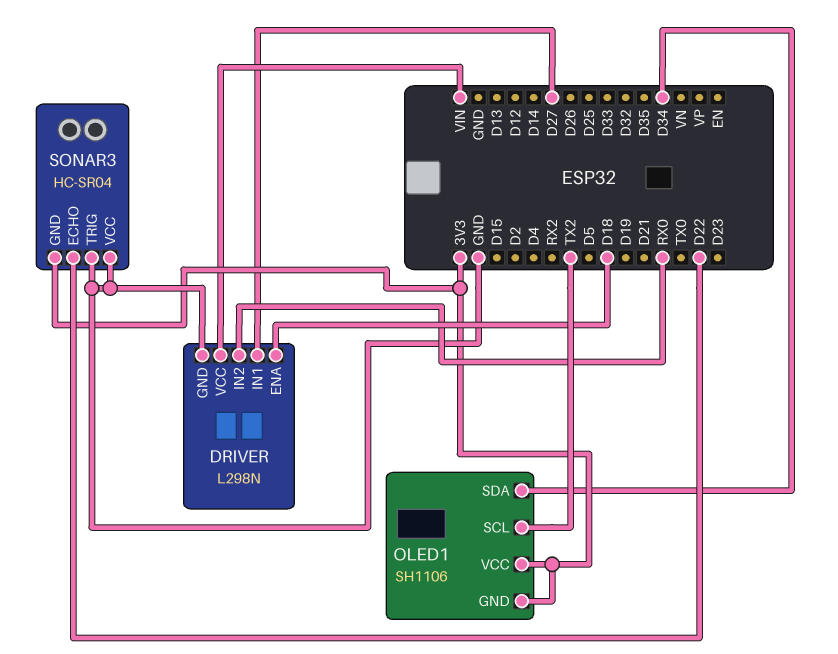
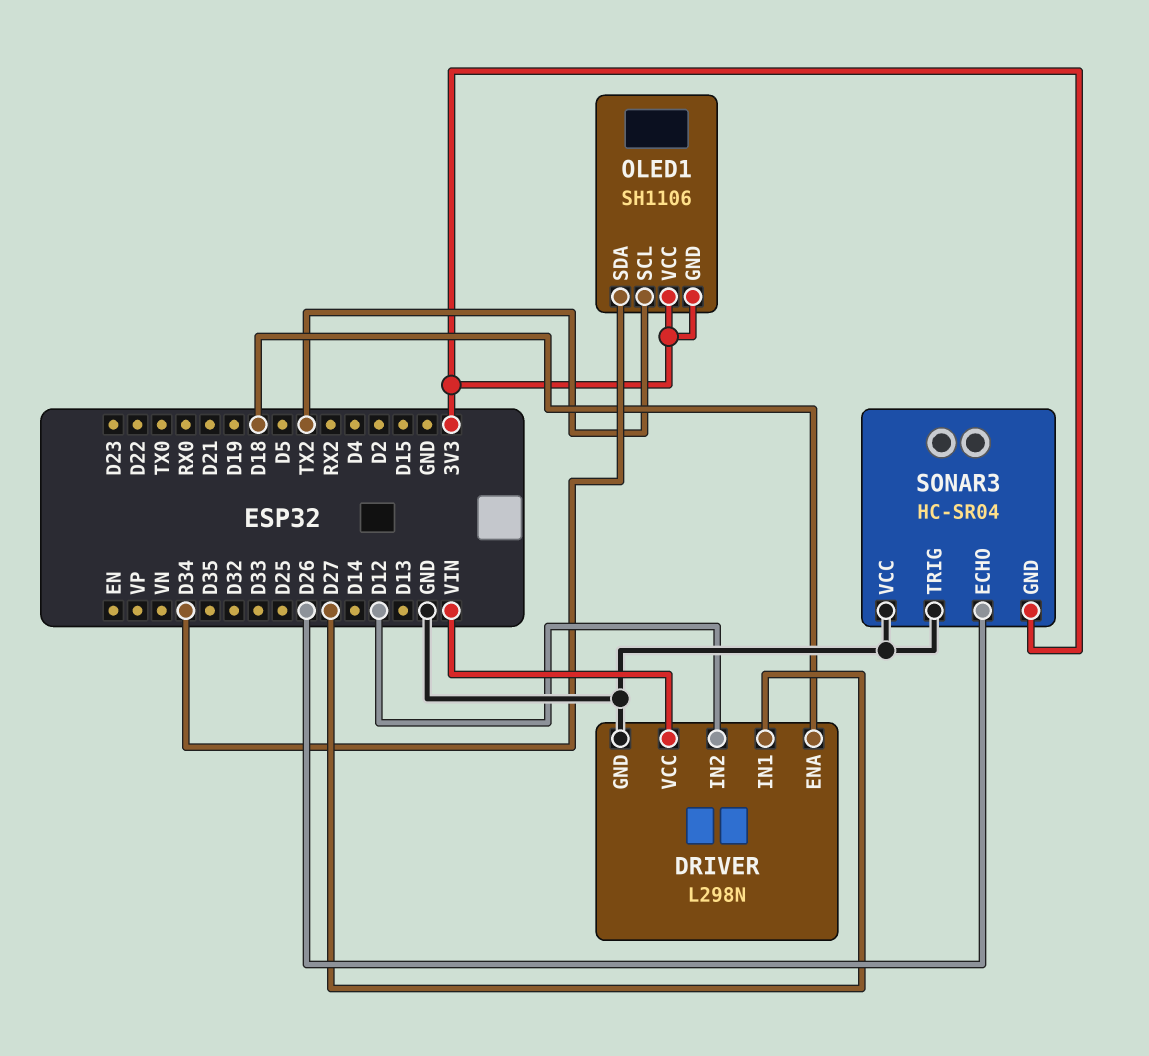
DRIVER pin IN2: RX0 -> D12
SONAR3 pin ECHO: D22 -> D26

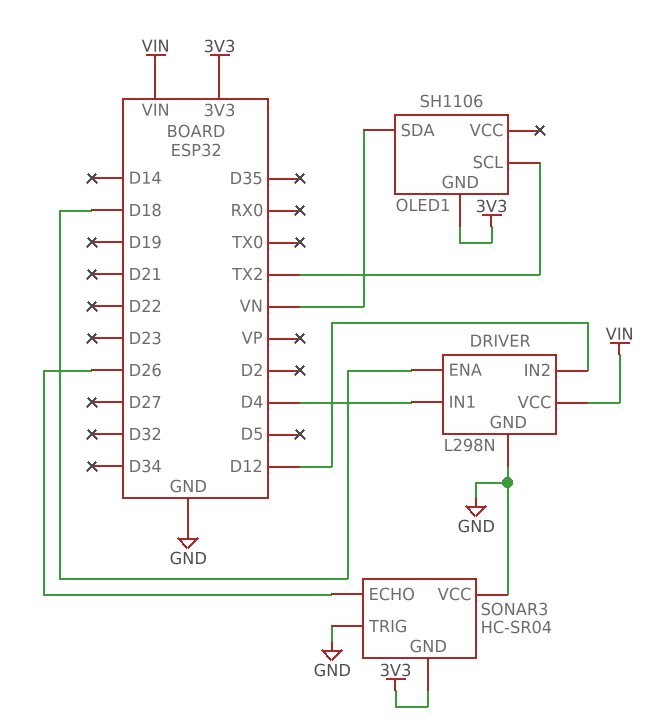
DRIVER pin IN1: D27 -> D4
OLED1 pin SDA: D34 -> VN
OLED1 pin VCC: 3V3 -> none

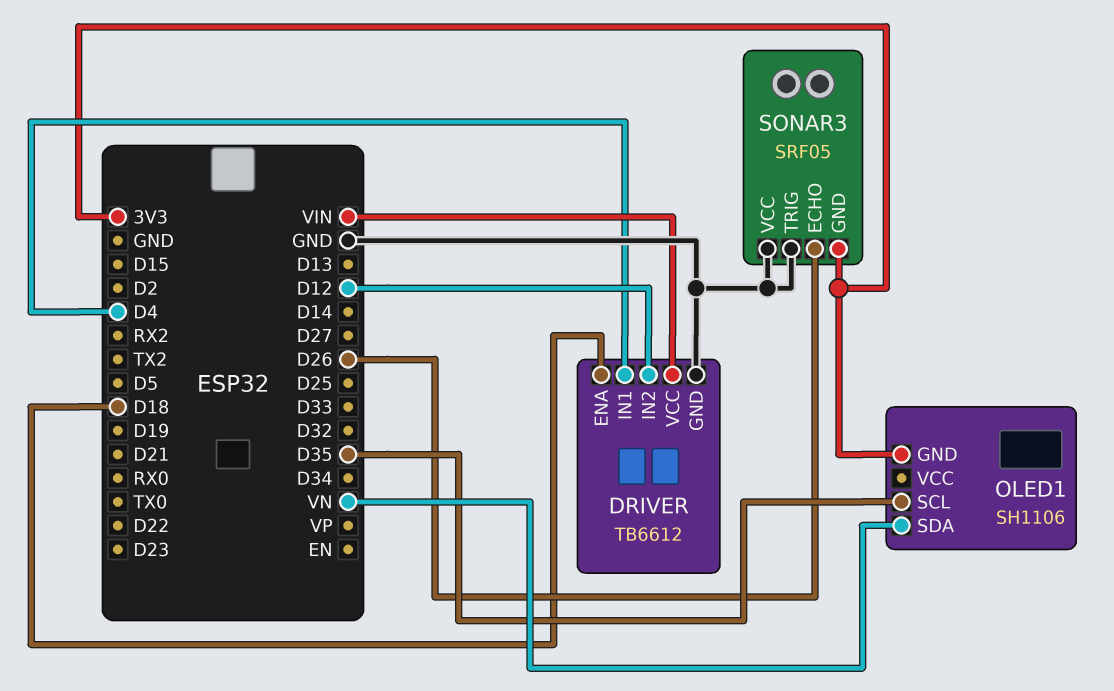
DRIVER: L298N -> TB6612
OLED1 pin SCL: TX2 -> D35
SONAR3: HC-SR04 -> SRF05

